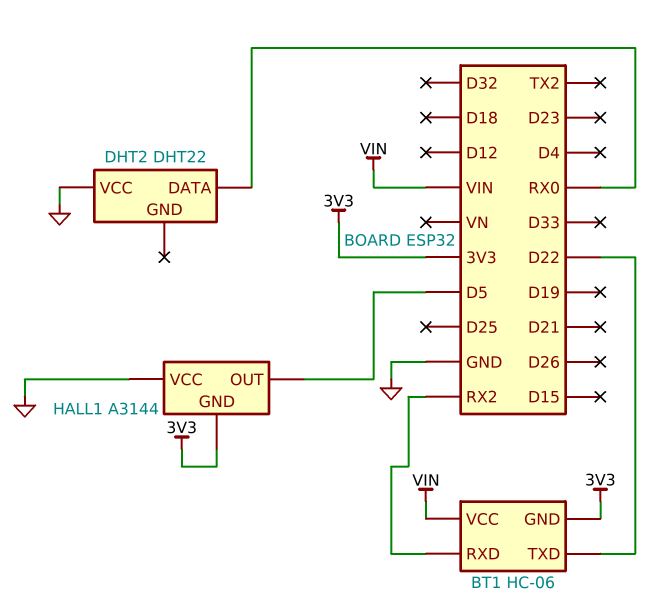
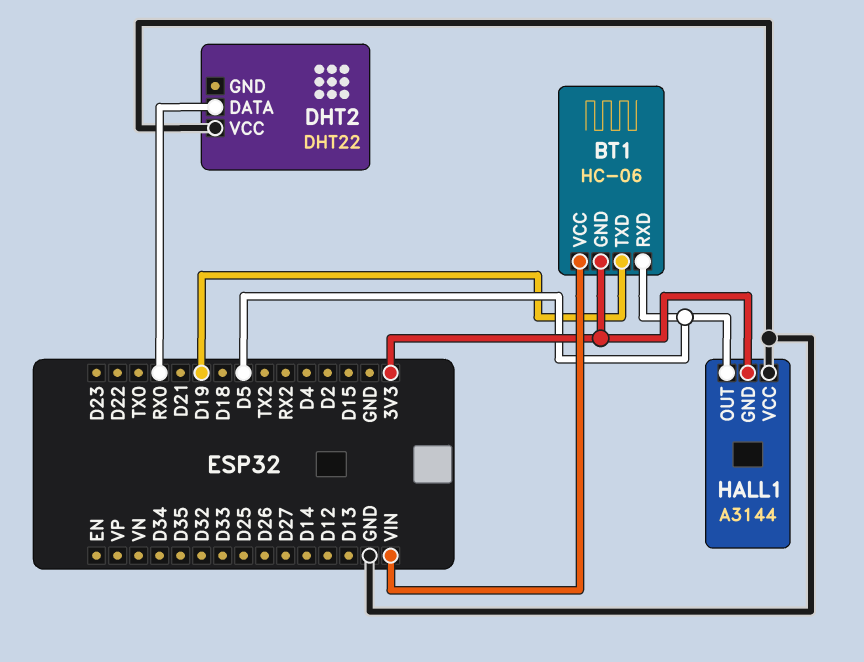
BT1 pin RXD: RX2 -> D5
BT1 pin TXD: D22 -> D19

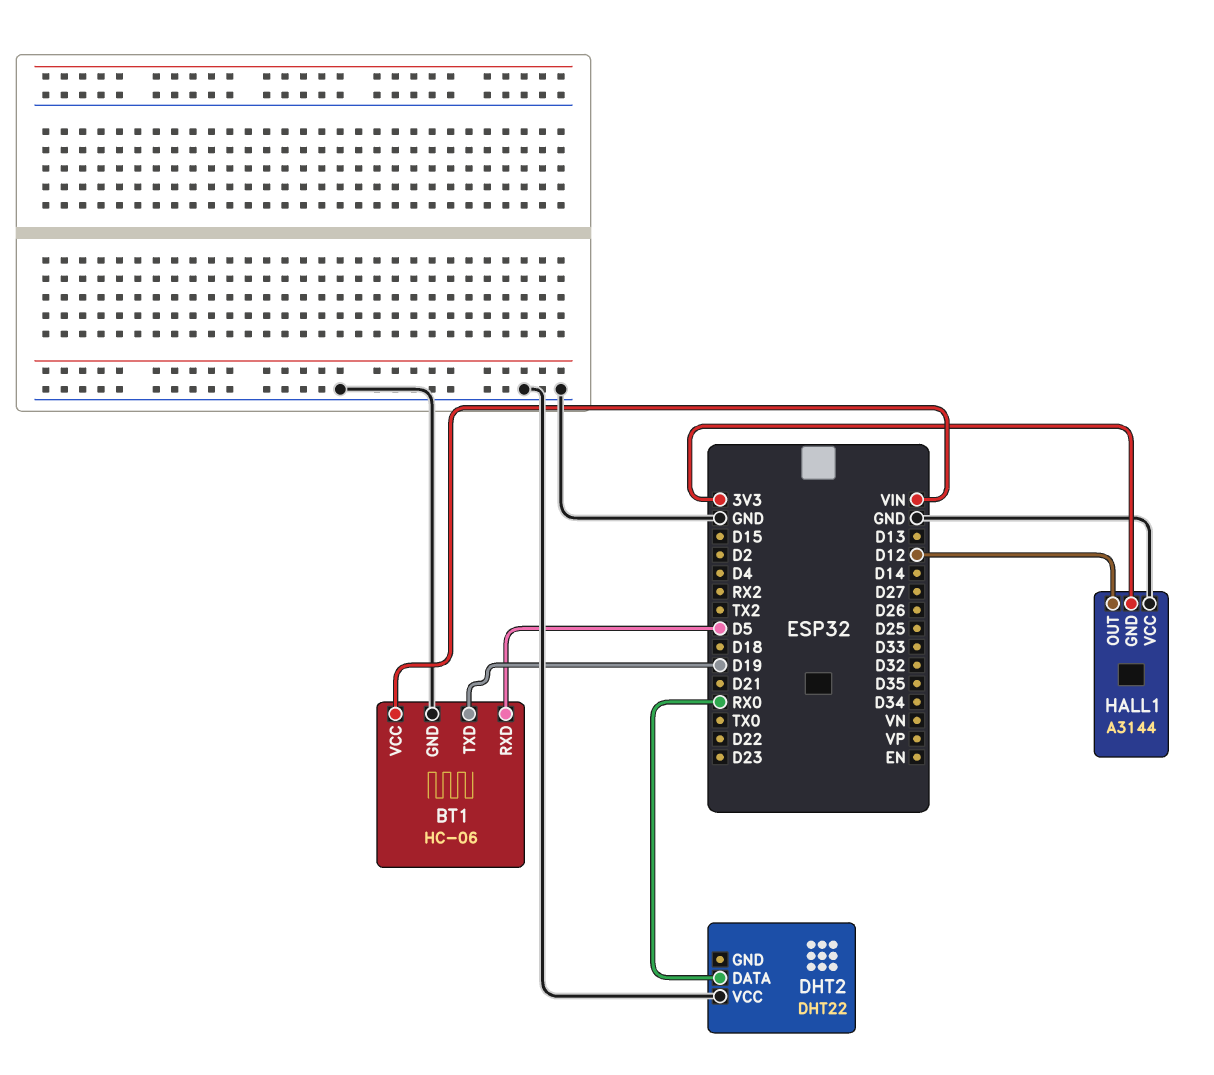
BT1 pin GND: 3V3 -> GND
HALL1 pin OUT: D5 -> D12

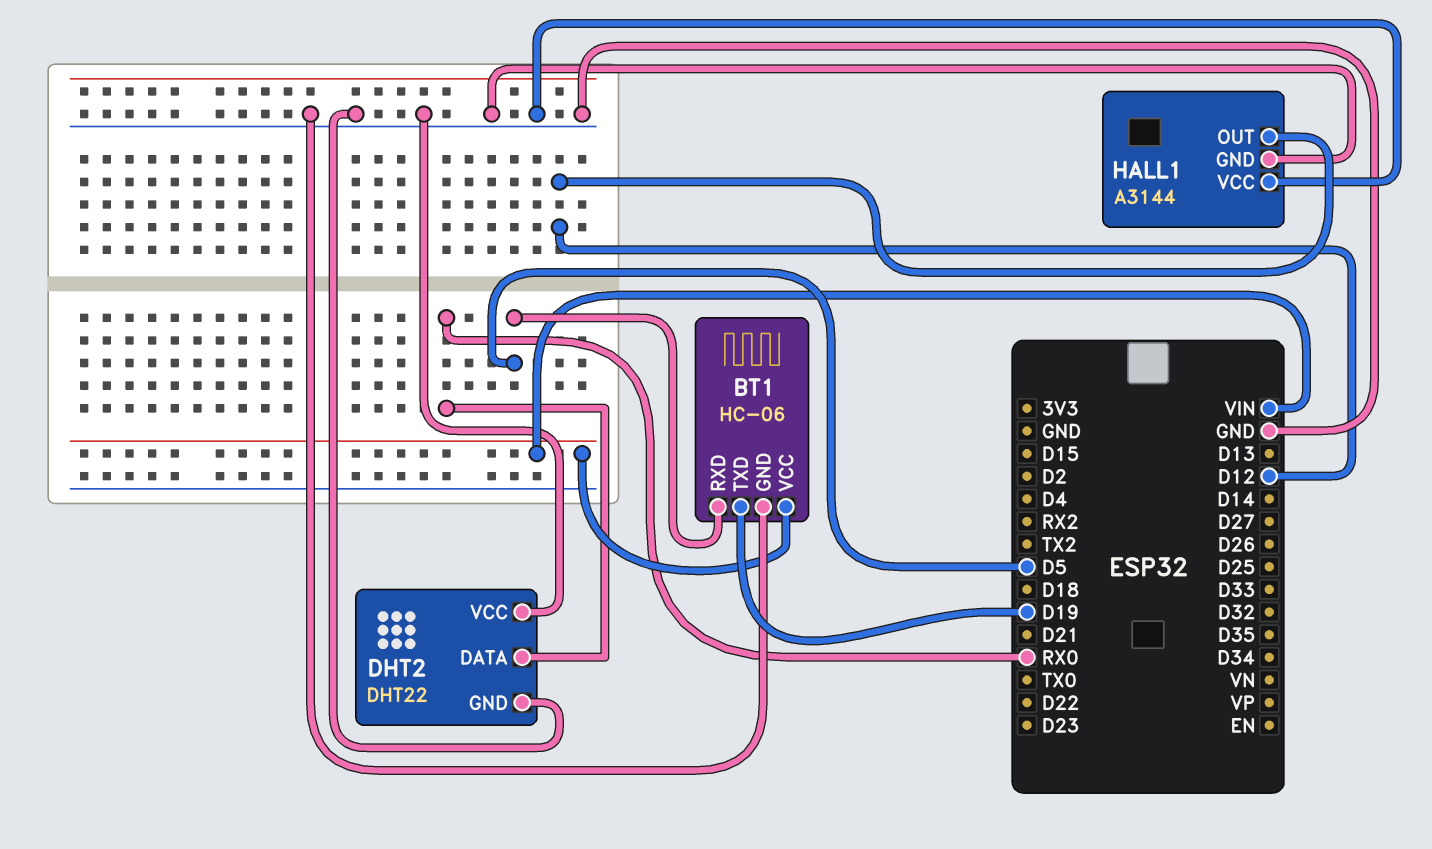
DHT2 pin GND: none -> GND
HALL1 pin GND: 3V3 -> GND

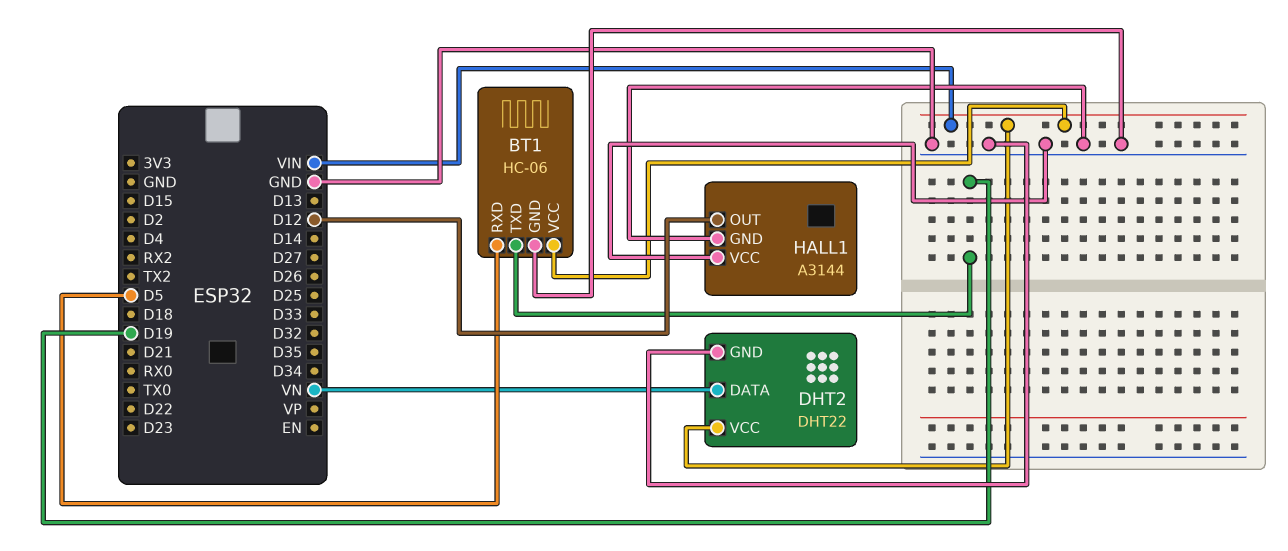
DHT2 pin DATA: RX0 -> VN
DHT2 pin VCC: GND -> VIN

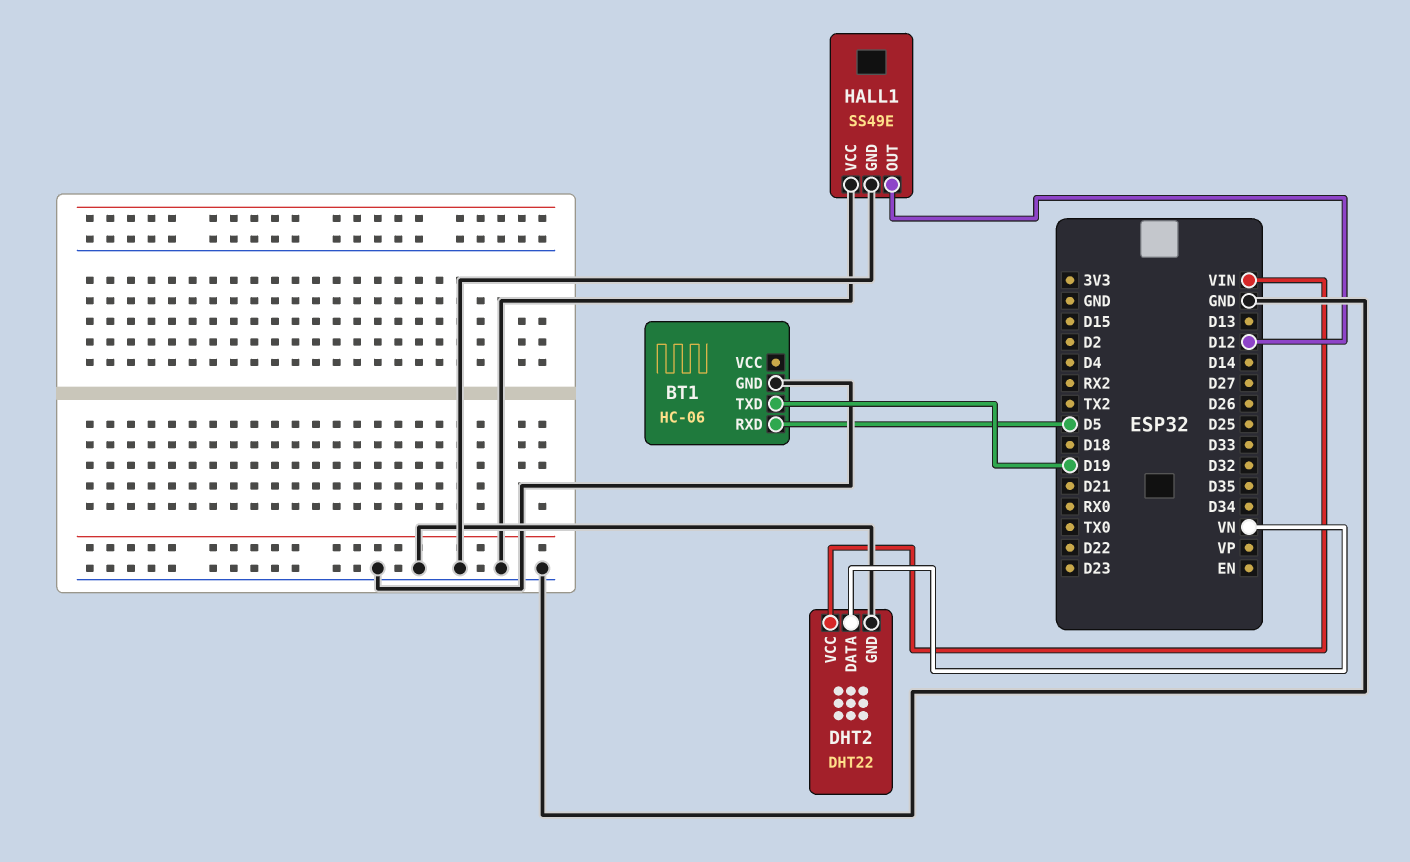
BT1 pin VCC: VIN -> none
HALL1: A3144 -> SS49E

